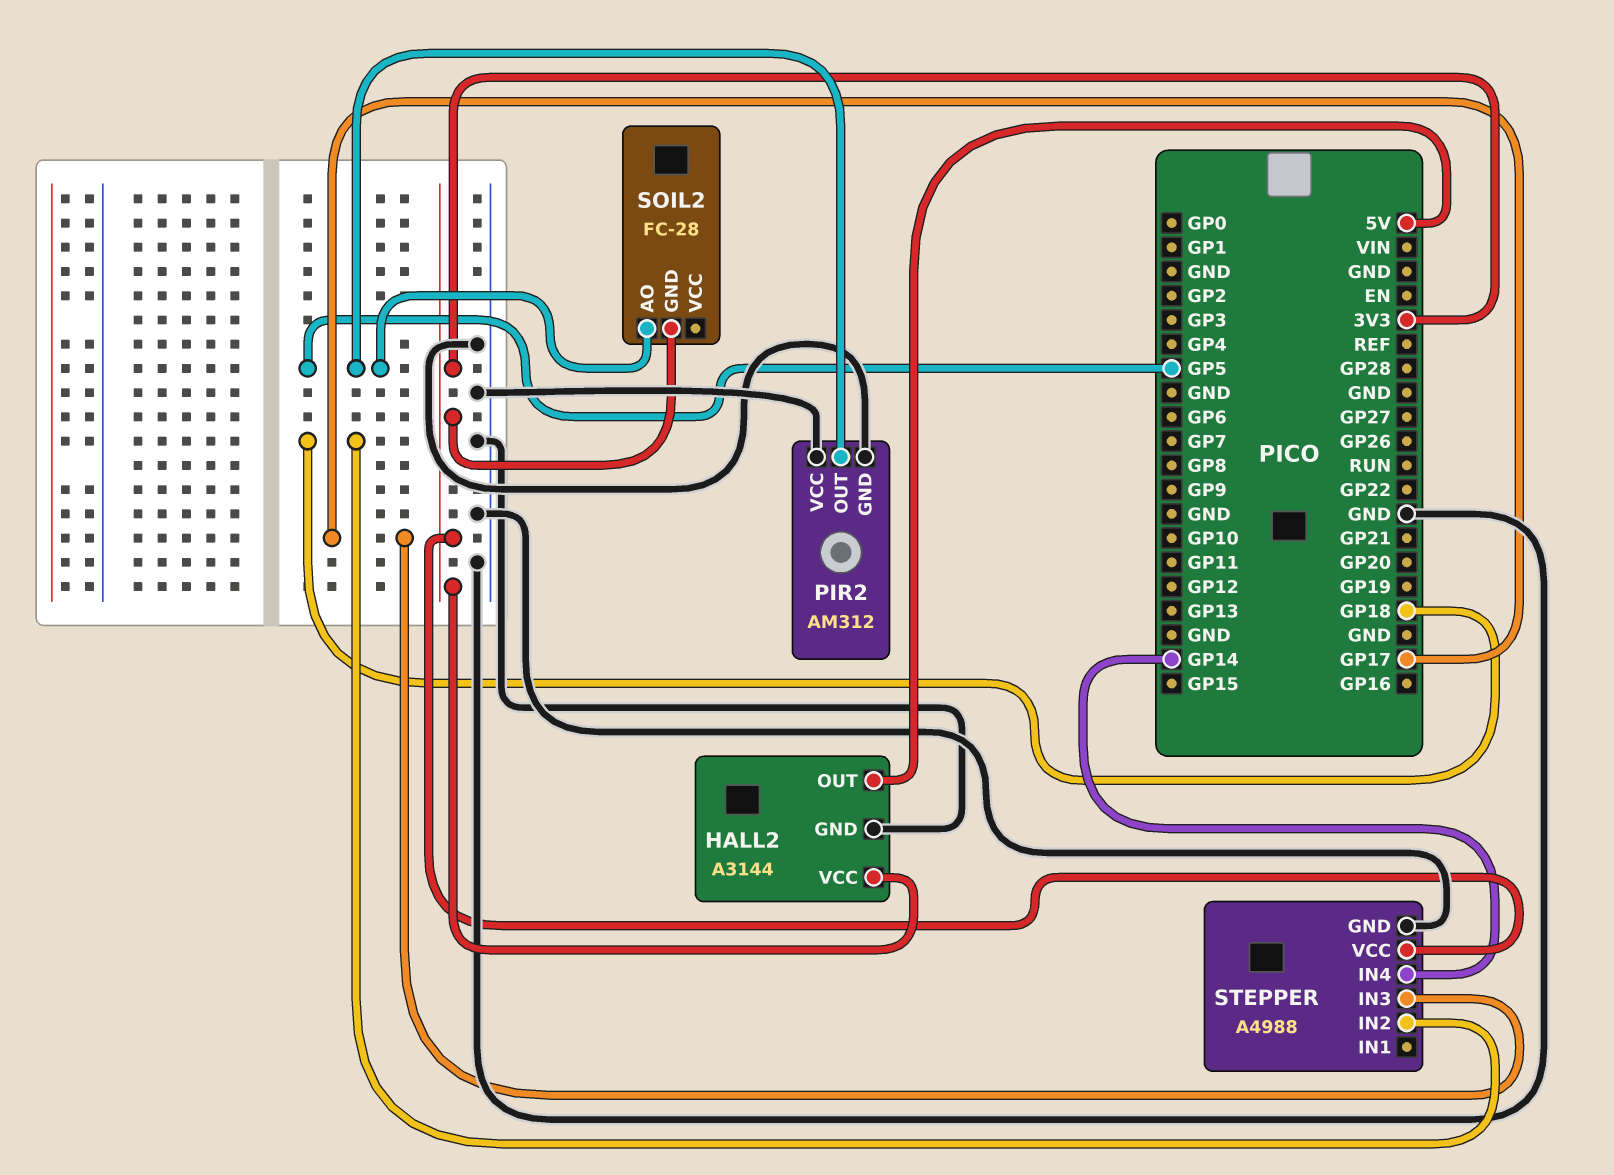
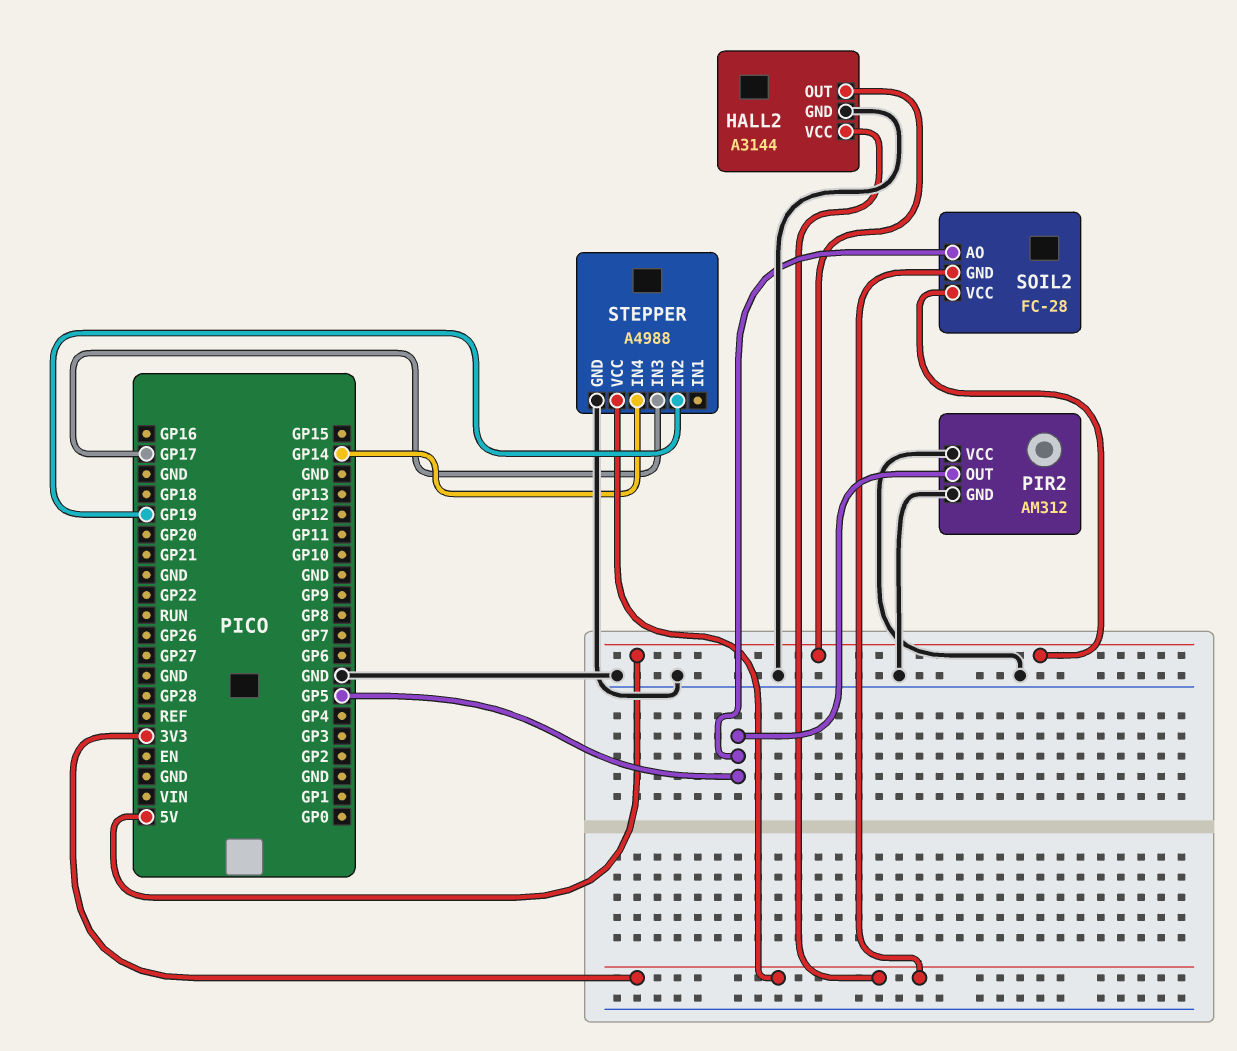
SOIL2 pin VCC: none -> 5V
STEPPER pin IN2: GP18 -> GP19

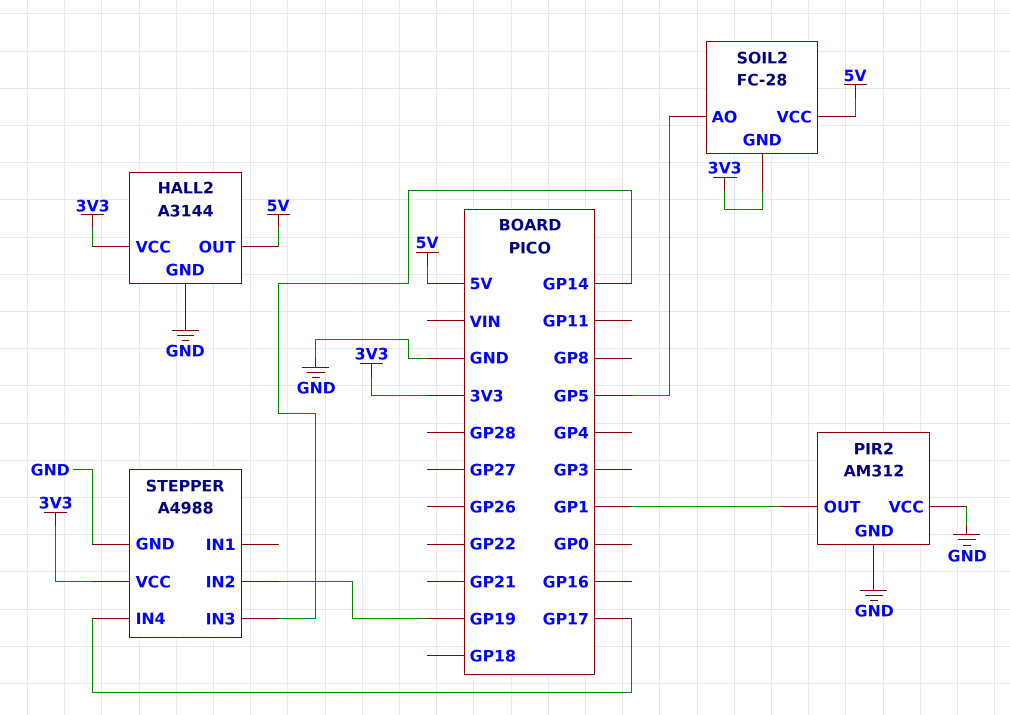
PIR2 pin OUT: GP5 -> GP1
STEPPER pin IN3: GP17 -> GP14
STEPPER pin IN4: GP14 -> GP17

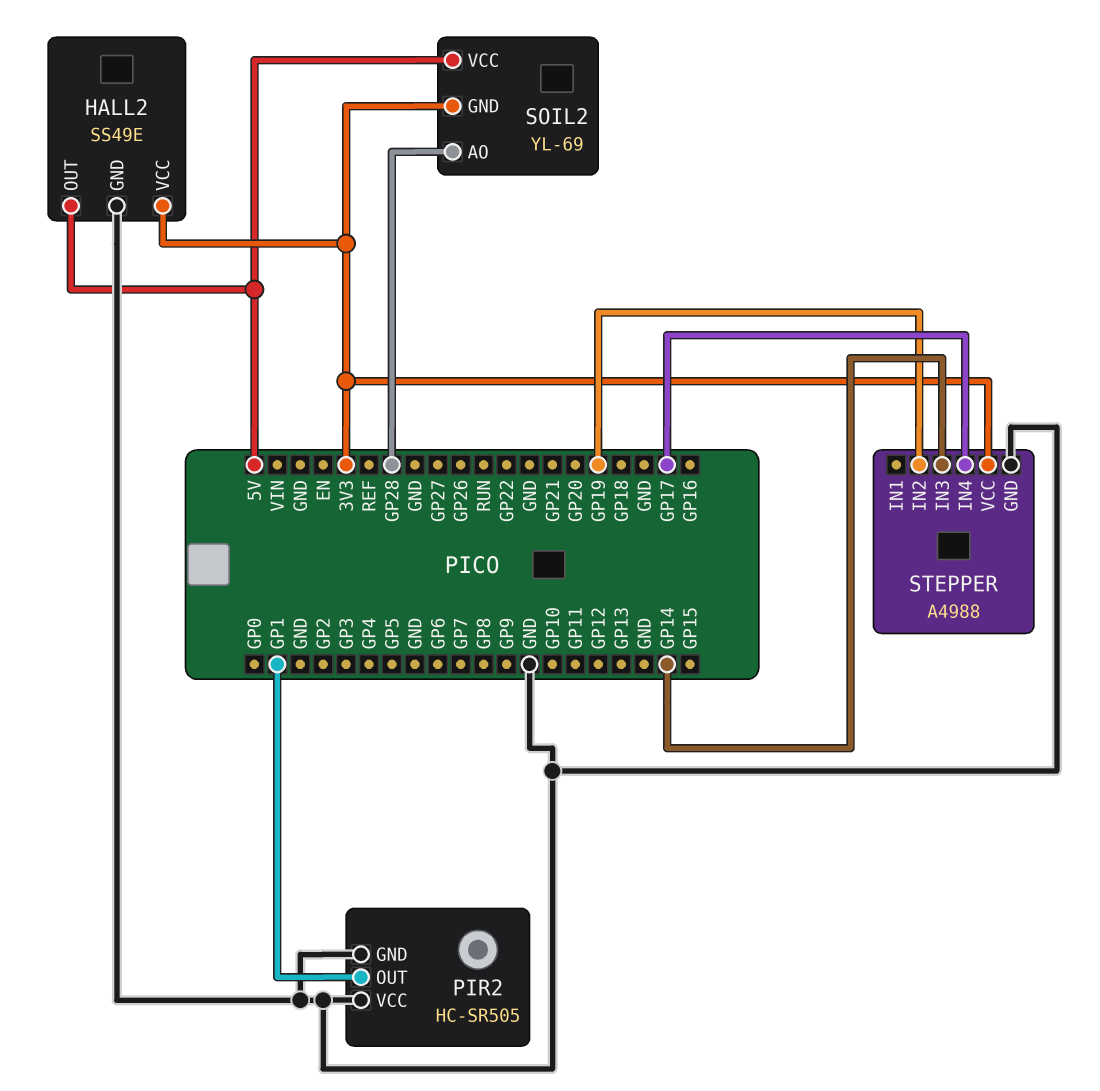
HALL2: A3144 -> SS49E
PIR2: AM312 -> HC-SR505
SOIL2: FC-28 -> YL-69
SOIL2 pin AO: GP5 -> GP28

